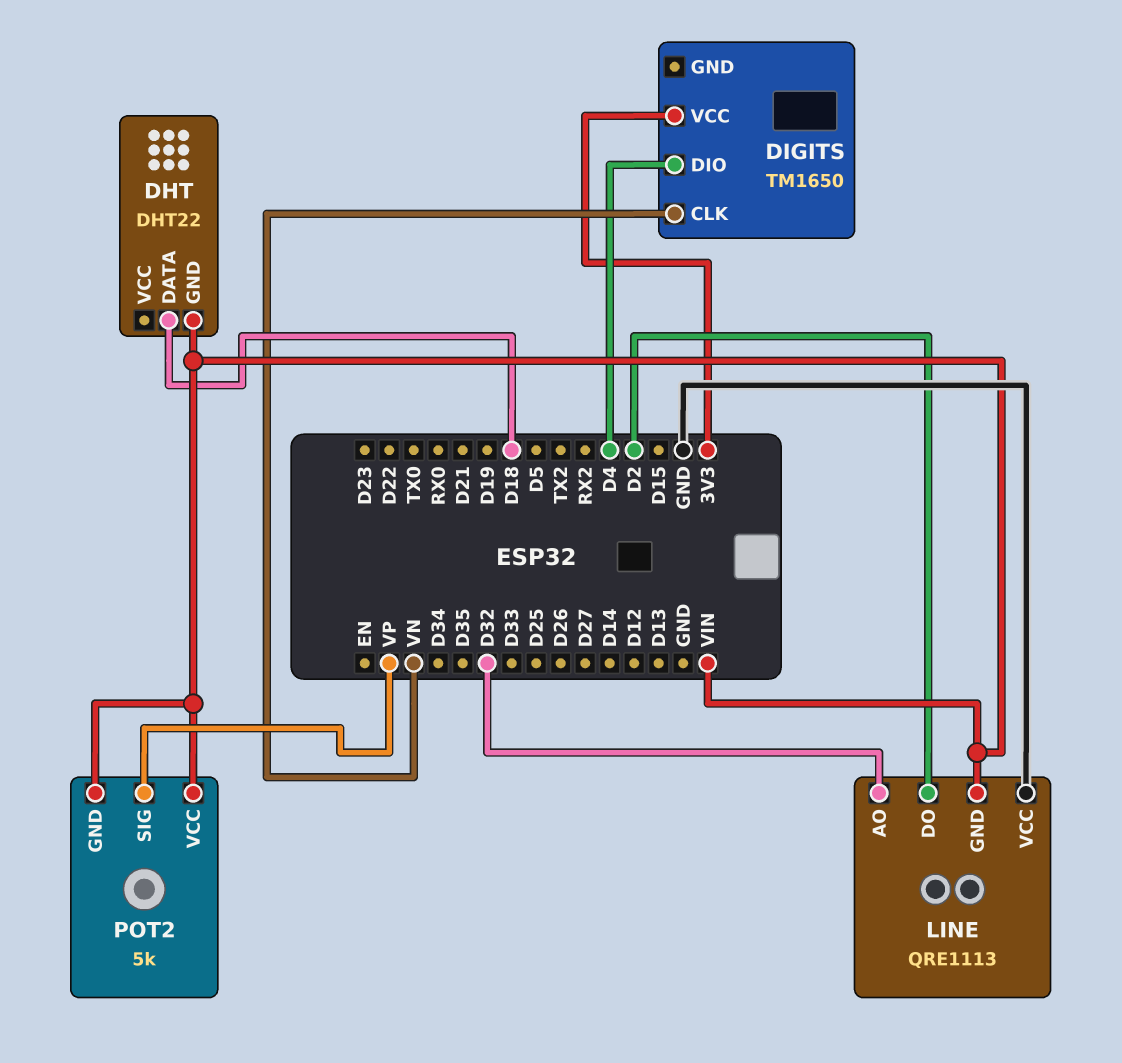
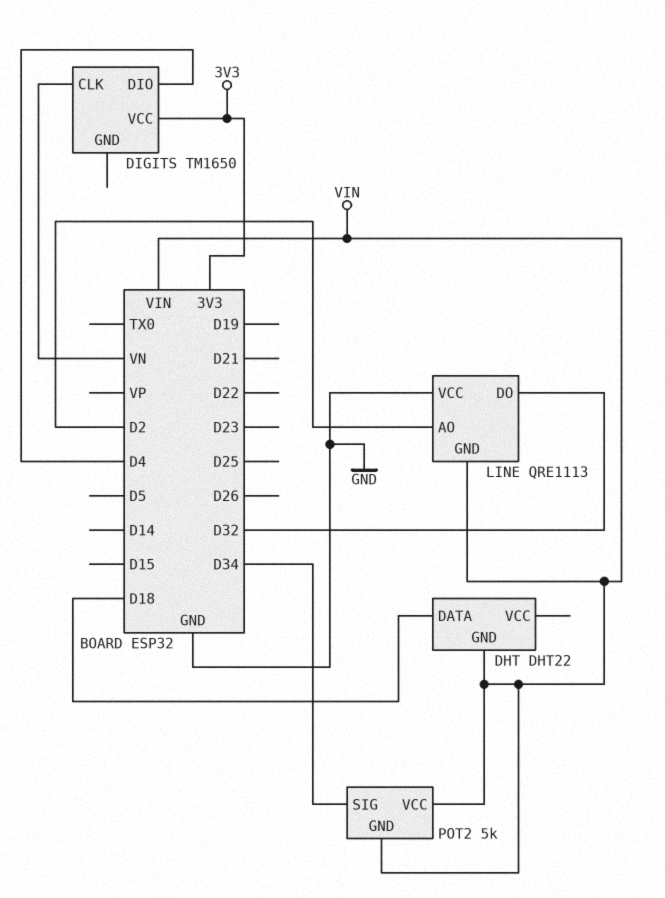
LINE pin AO: D32 -> D2
LINE pin DO: D2 -> D32
POT2 pin SIG: VP -> D34

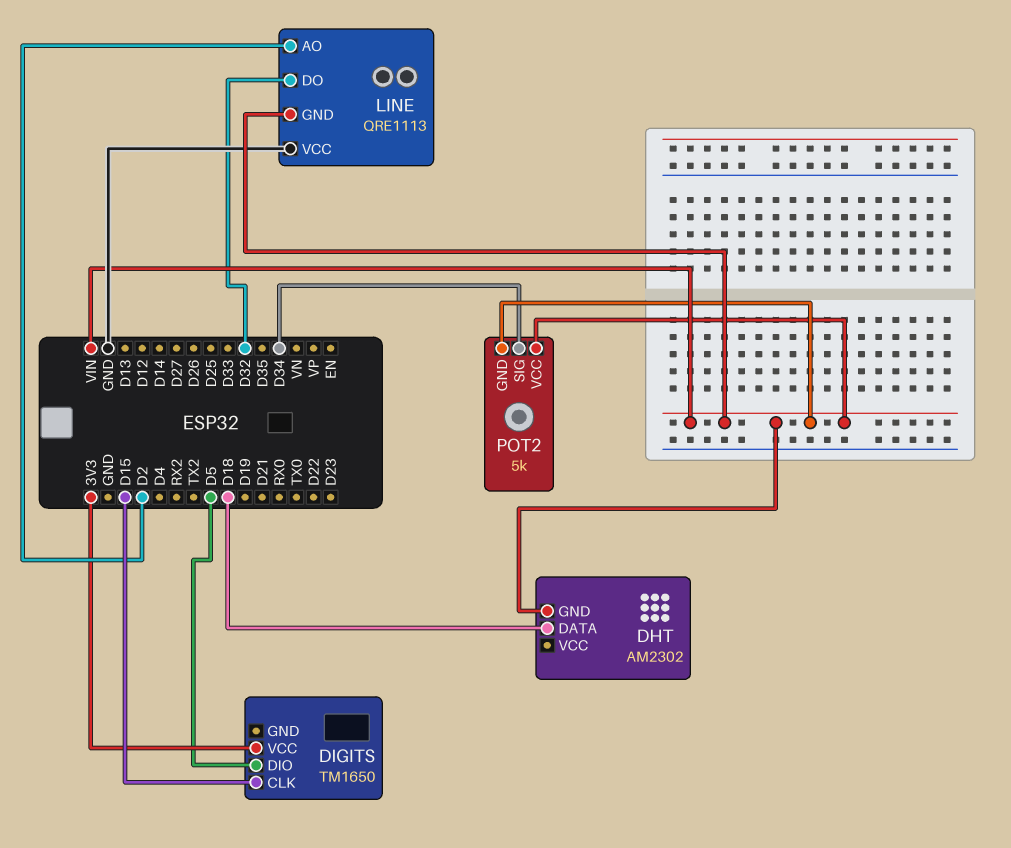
DHT: DHT22 -> AM2302
DIGITS pin CLK: VN -> D15
DIGITS pin DIO: D4 -> D5

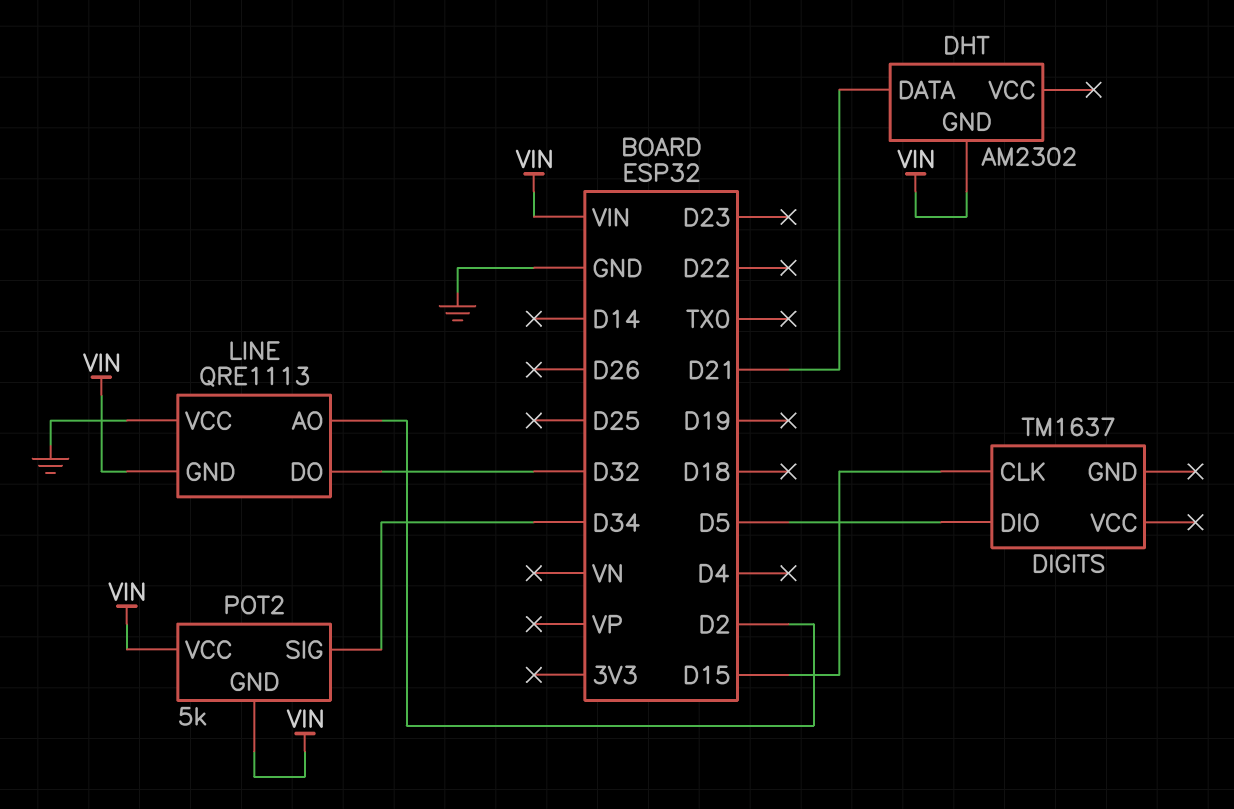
DHT pin DATA: D18 -> D21
DIGITS: TM1650 -> TM1637
DIGITS pin VCC: 3V3 -> none

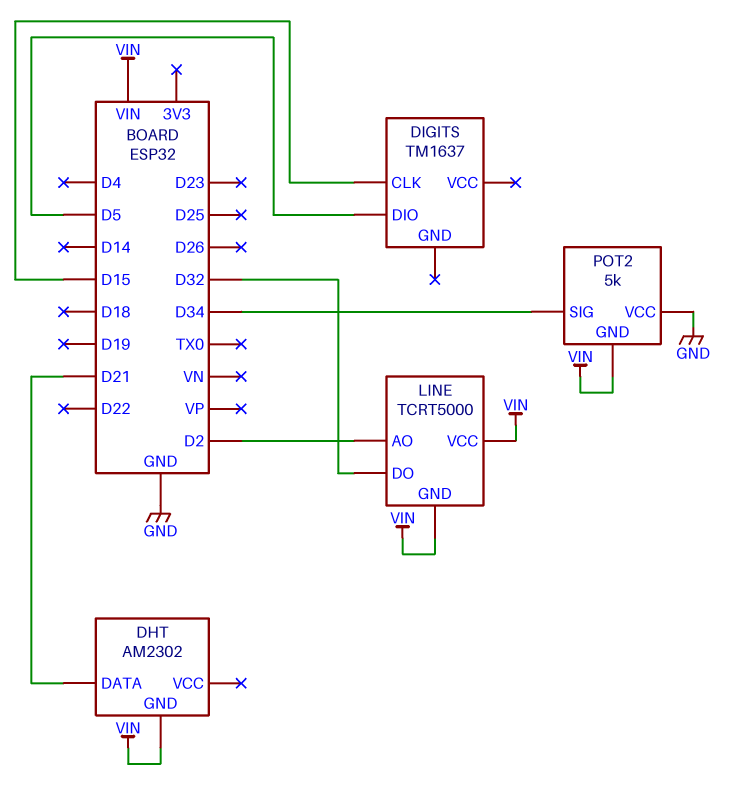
LINE: QRE1113 -> TCRT5000
LINE pin VCC: GND -> VIN
POT2 pin VCC: VIN -> GND

